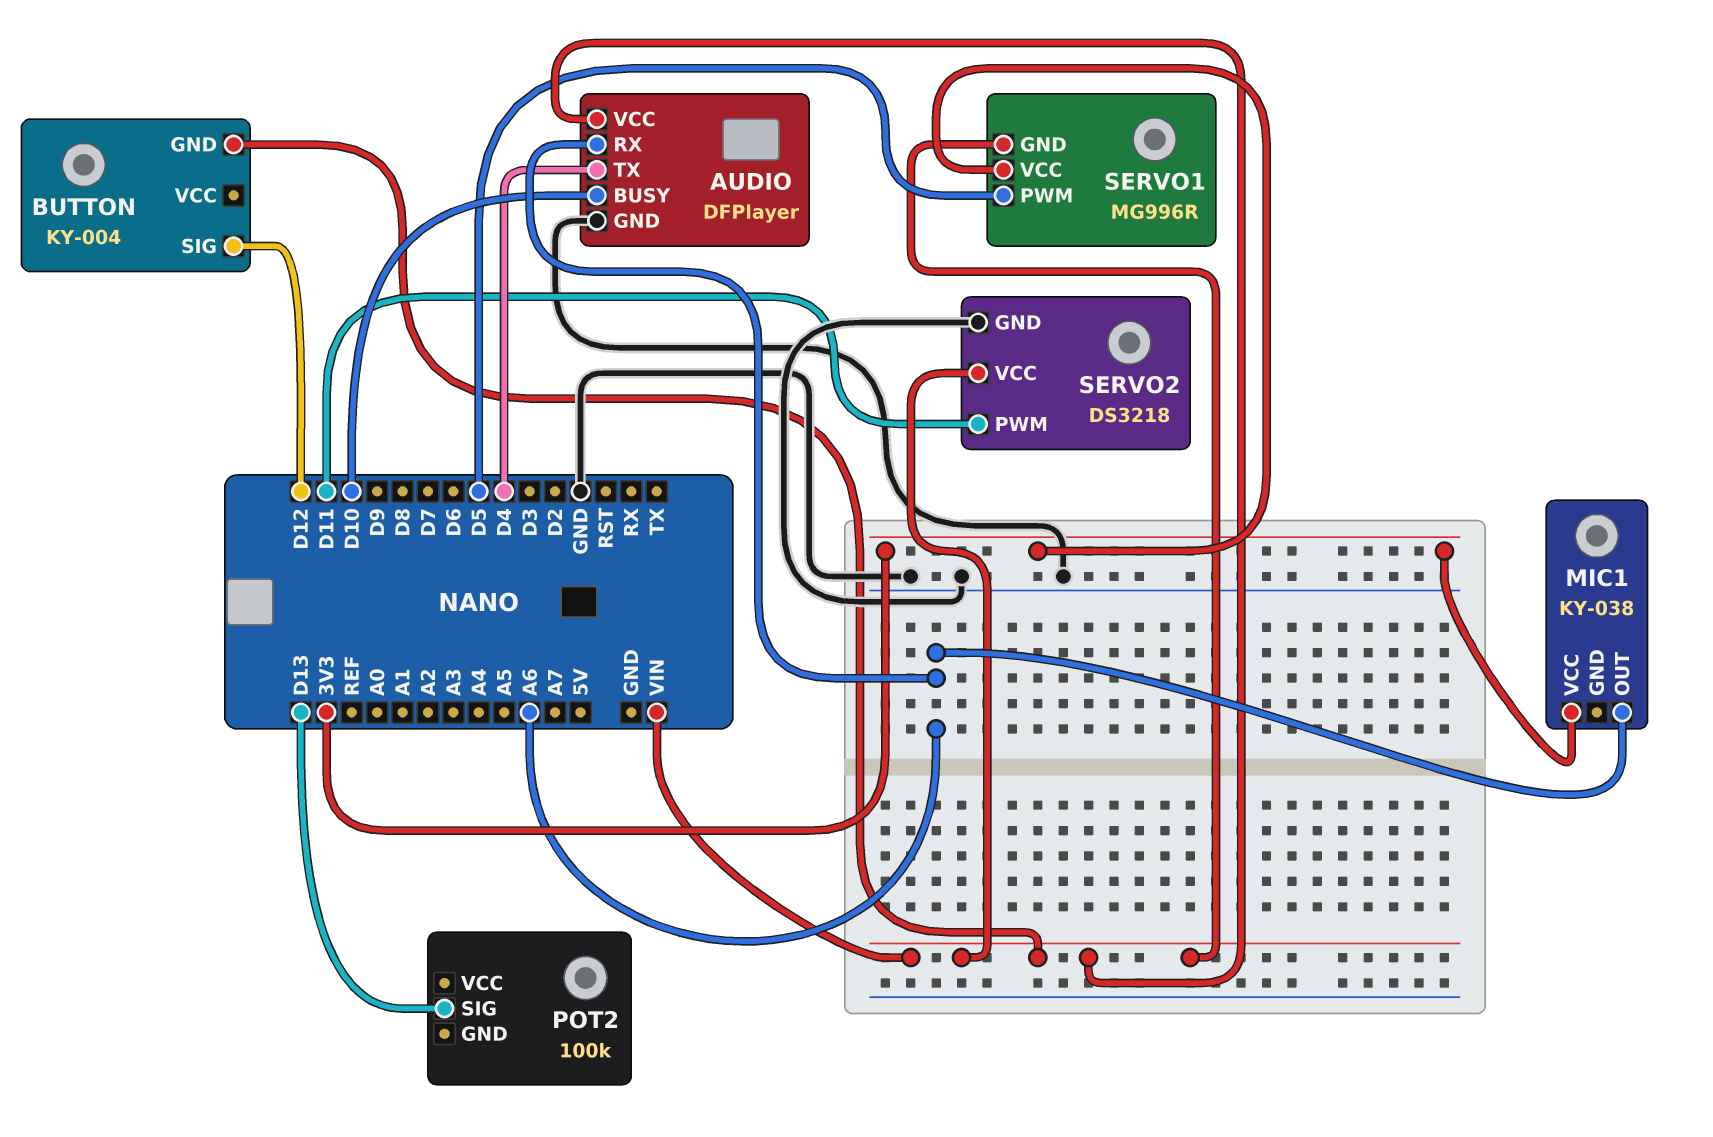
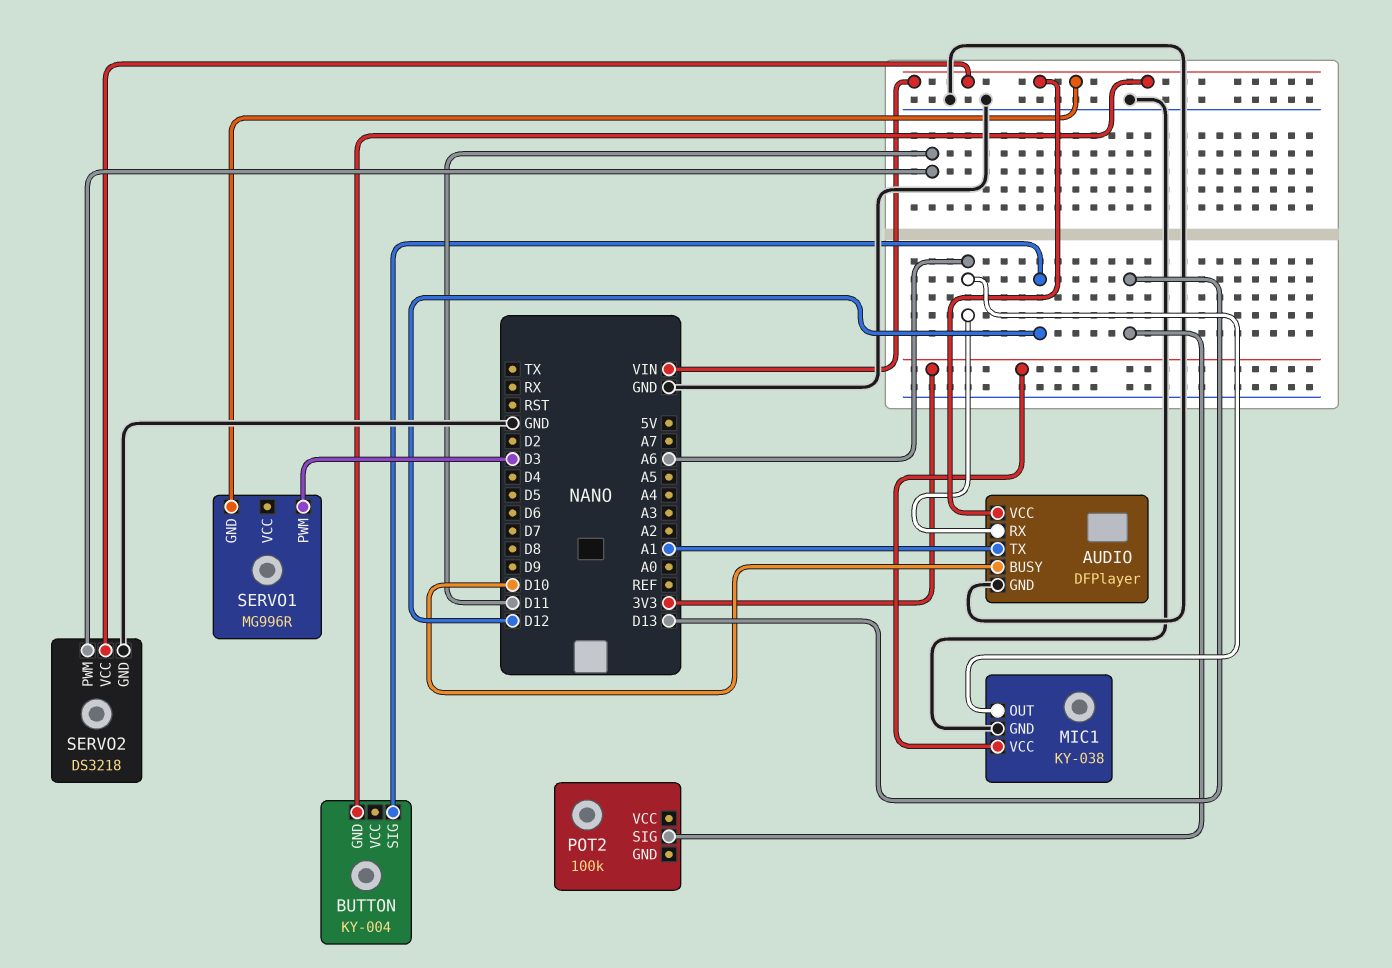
AUDIO pin TX: D4 -> A1
MIC1 pin GND: none -> GND
SERVO1 pin PWM: D5 -> D3
SERVO1 pin VCC: 3V3 -> none

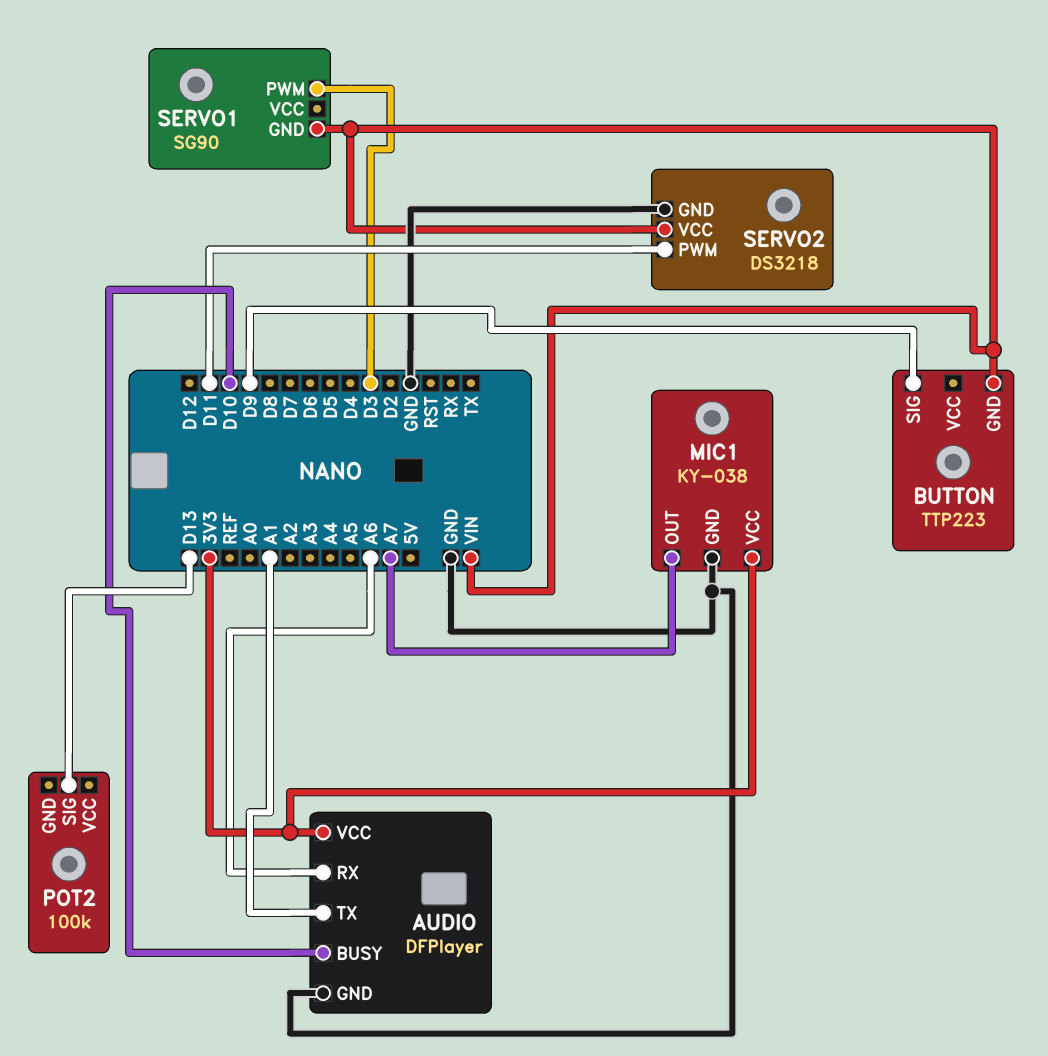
AUDIO pin VCC: VIN -> 3V3
BUTTON: KY-004 -> TTP223
BUTTON pin SIG: D12 -> D9
MIC1 pin OUT: A6 -> A7
SERVO1: MG996R -> SG90

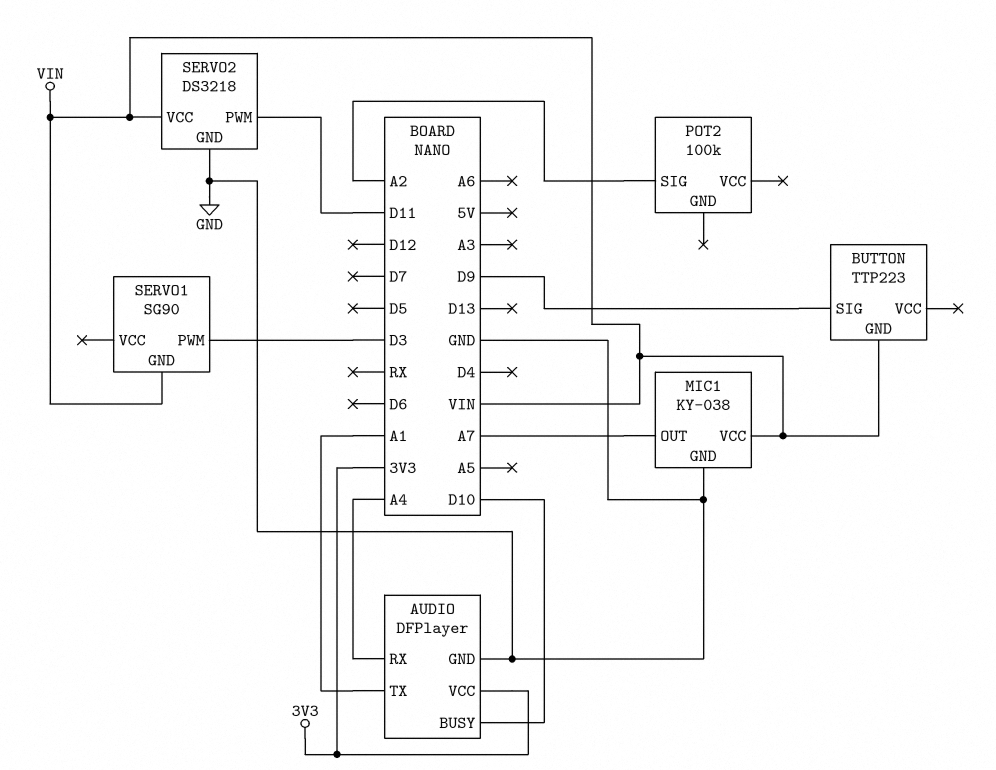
AUDIO pin RX: A6 -> A4
MIC1 pin VCC: 3V3 -> VIN
POT2 pin SIG: D13 -> A2

